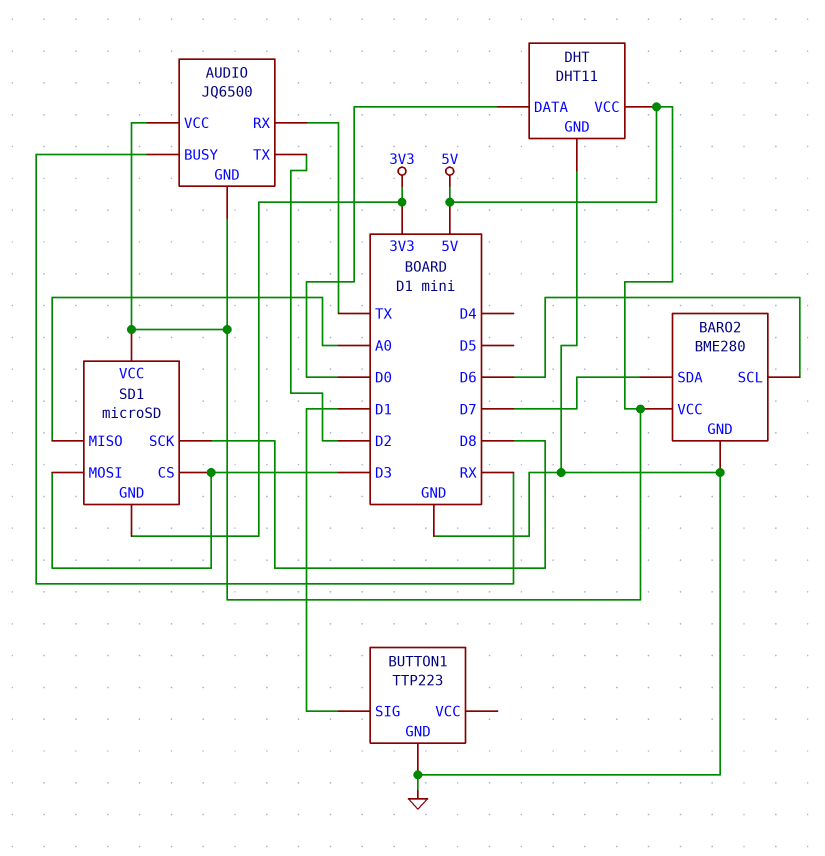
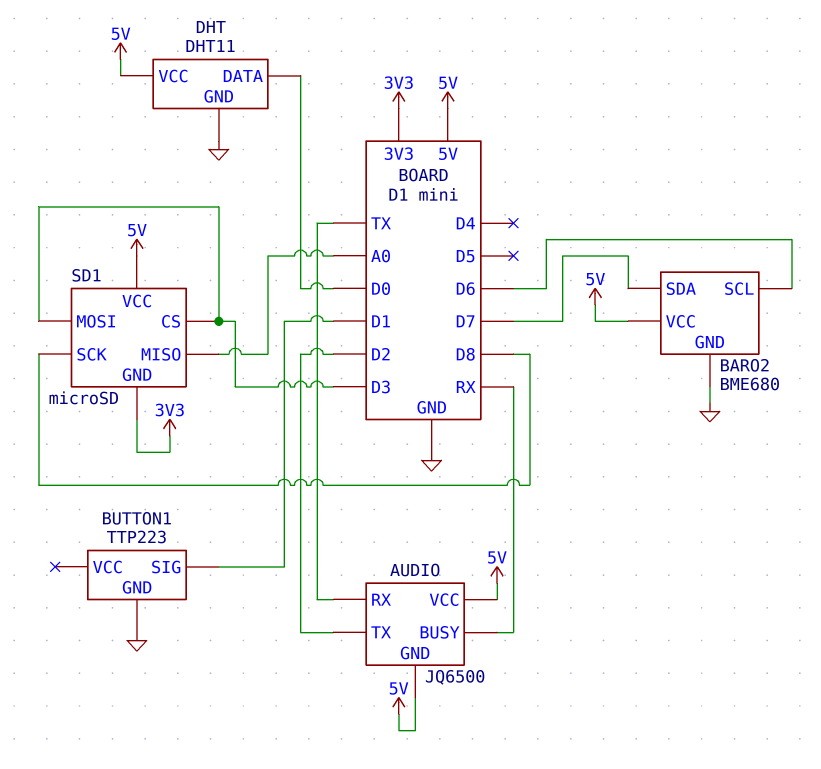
BARO2: BME280 -> BME680

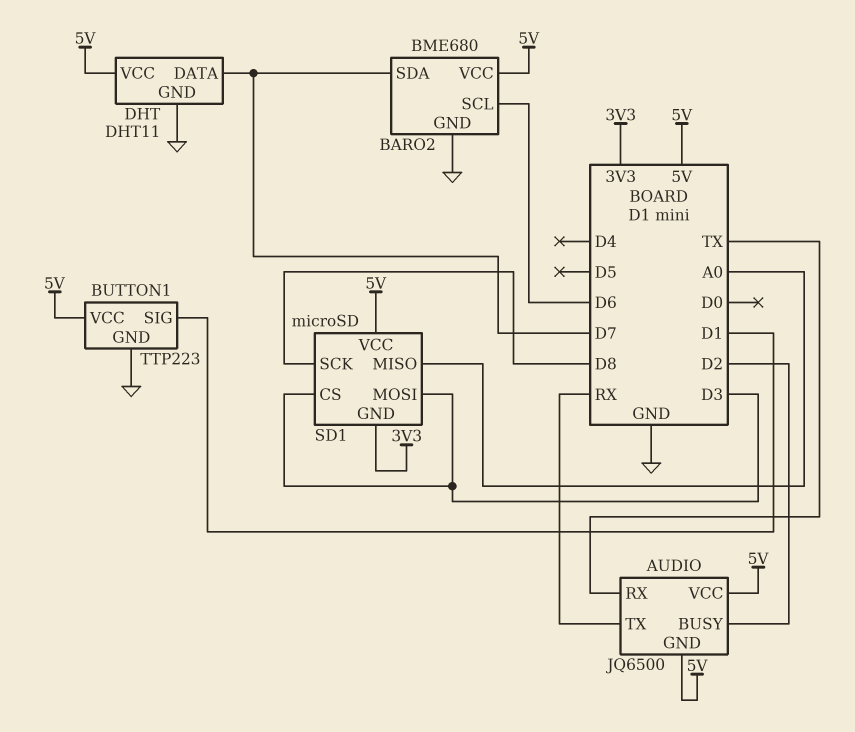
AUDIO pin BUSY: RX -> D2
AUDIO pin TX: D2 -> RX
BUTTON1 pin VCC: none -> 5V
DHT pin DATA: D0 -> D7

